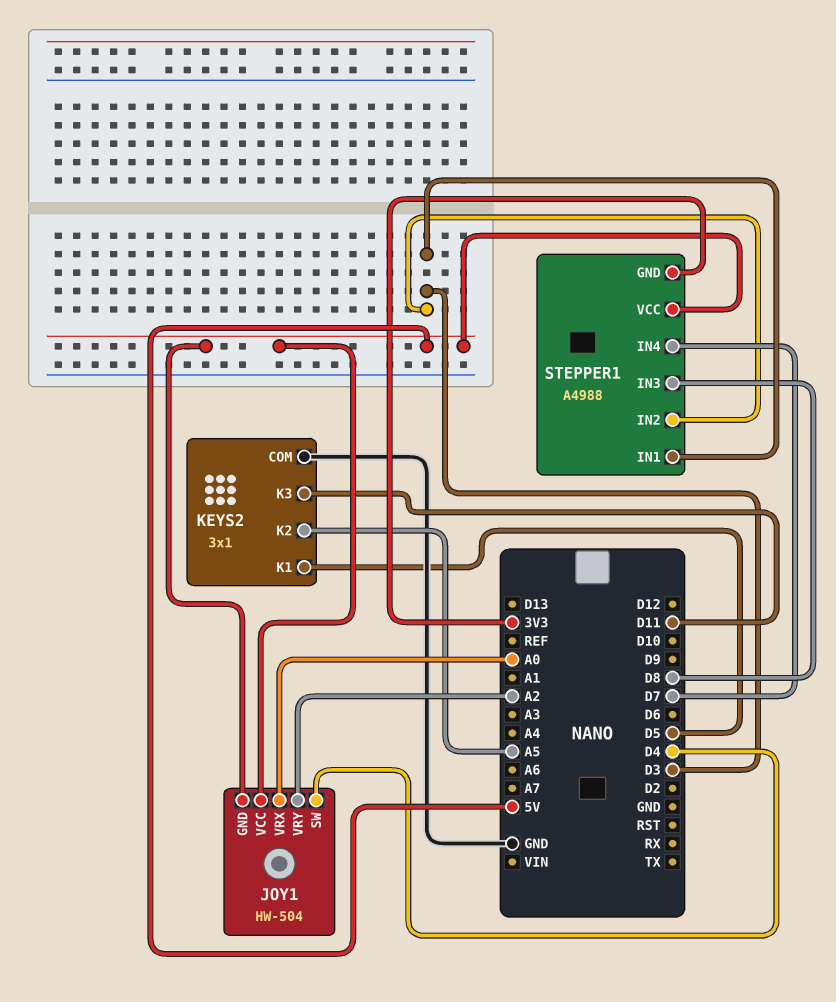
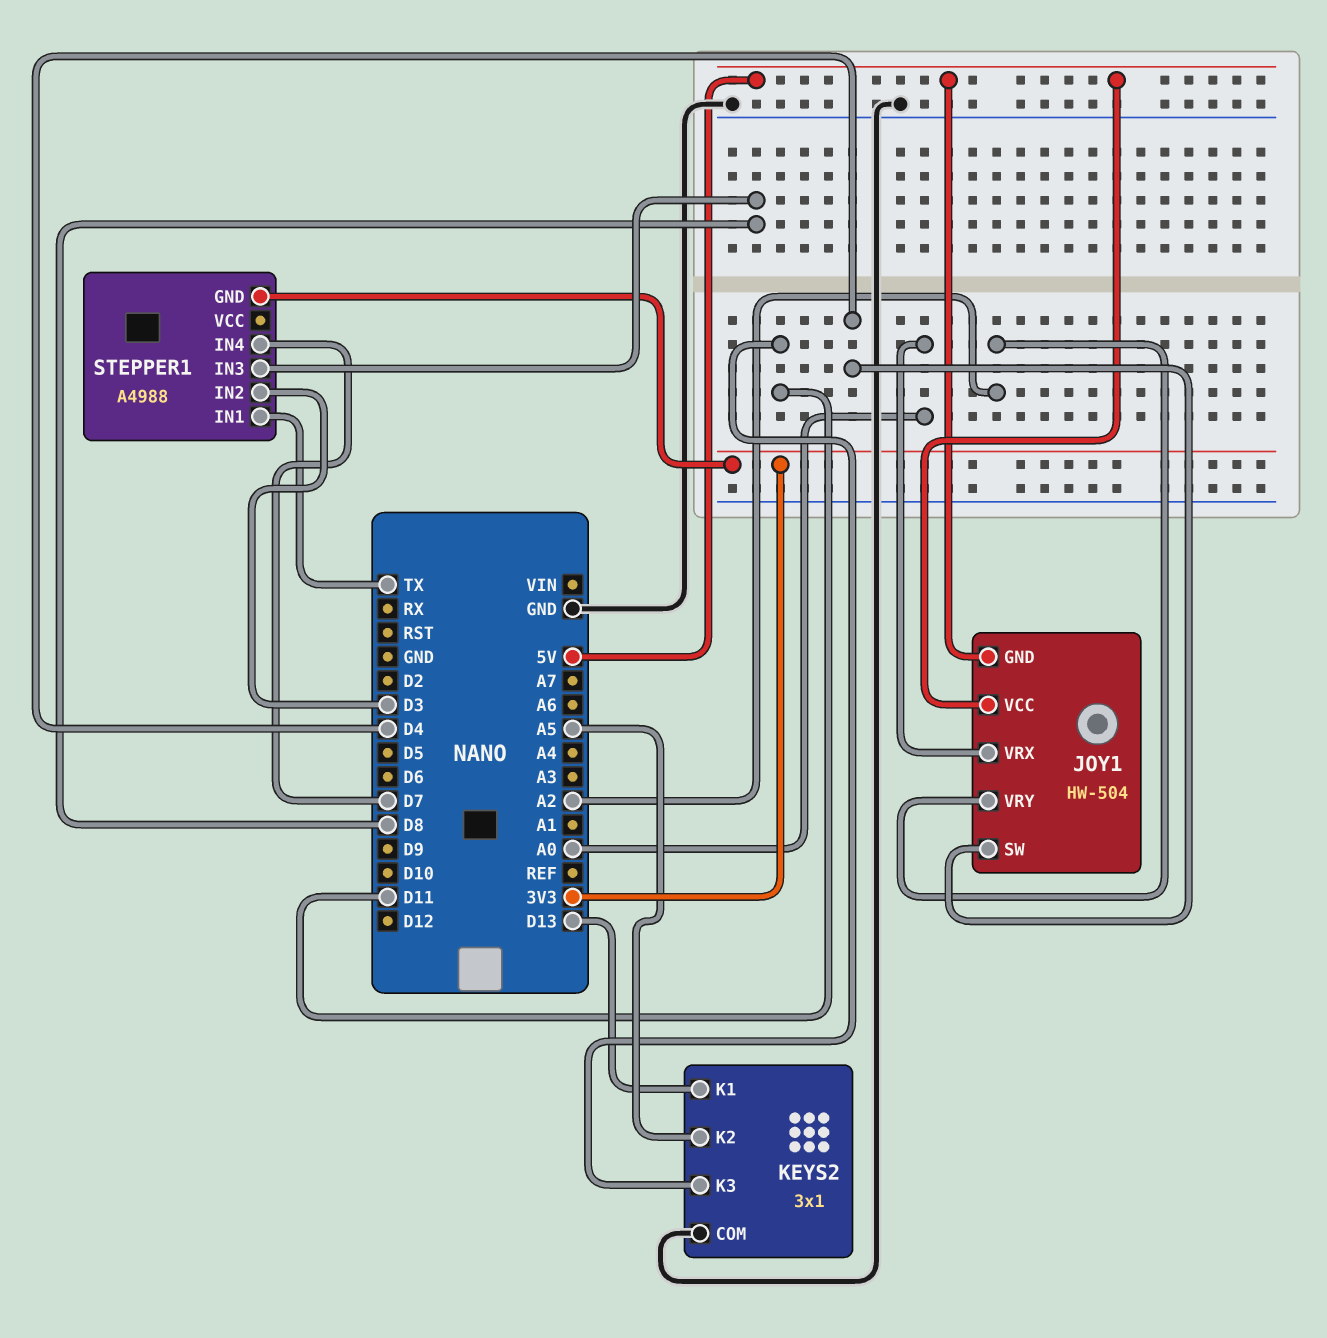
KEYS2 pin K1: D5 -> D13
STEPPER1 pin IN1: D3 -> TX
STEPPER1 pin VCC: 5V -> none

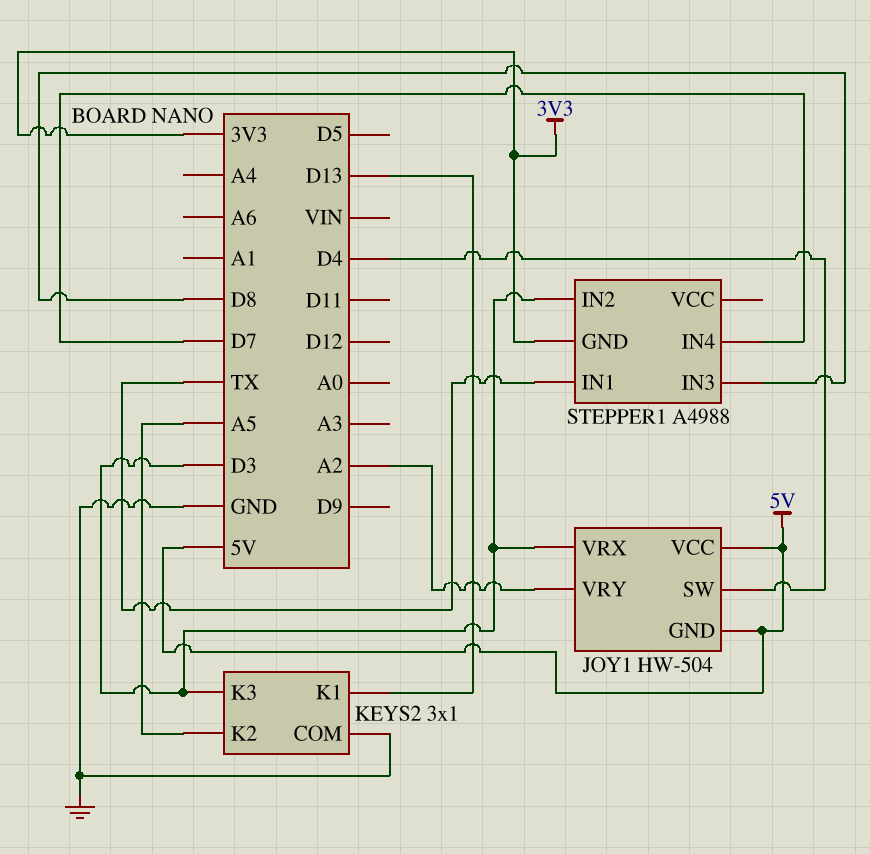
JOY1 pin VRX: A0 -> D3
KEYS2 pin K3: D11 -> D3

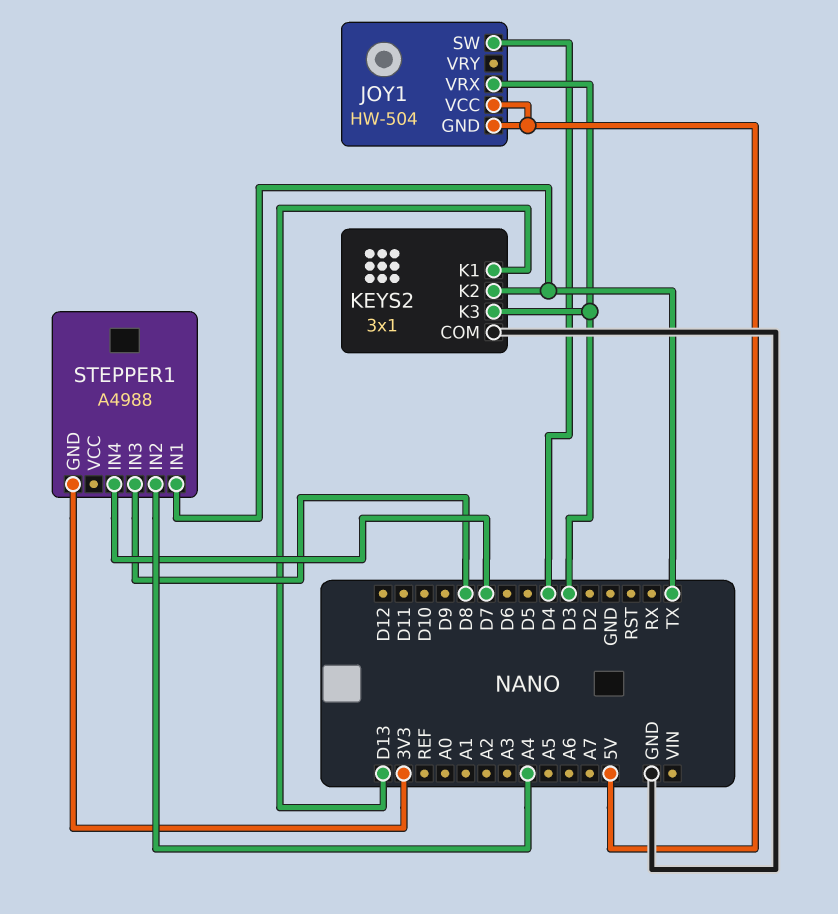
JOY1 pin VRY: A2 -> none
KEYS2 pin K2: A5 -> TX
STEPPER1 pin IN2: D3 -> A4

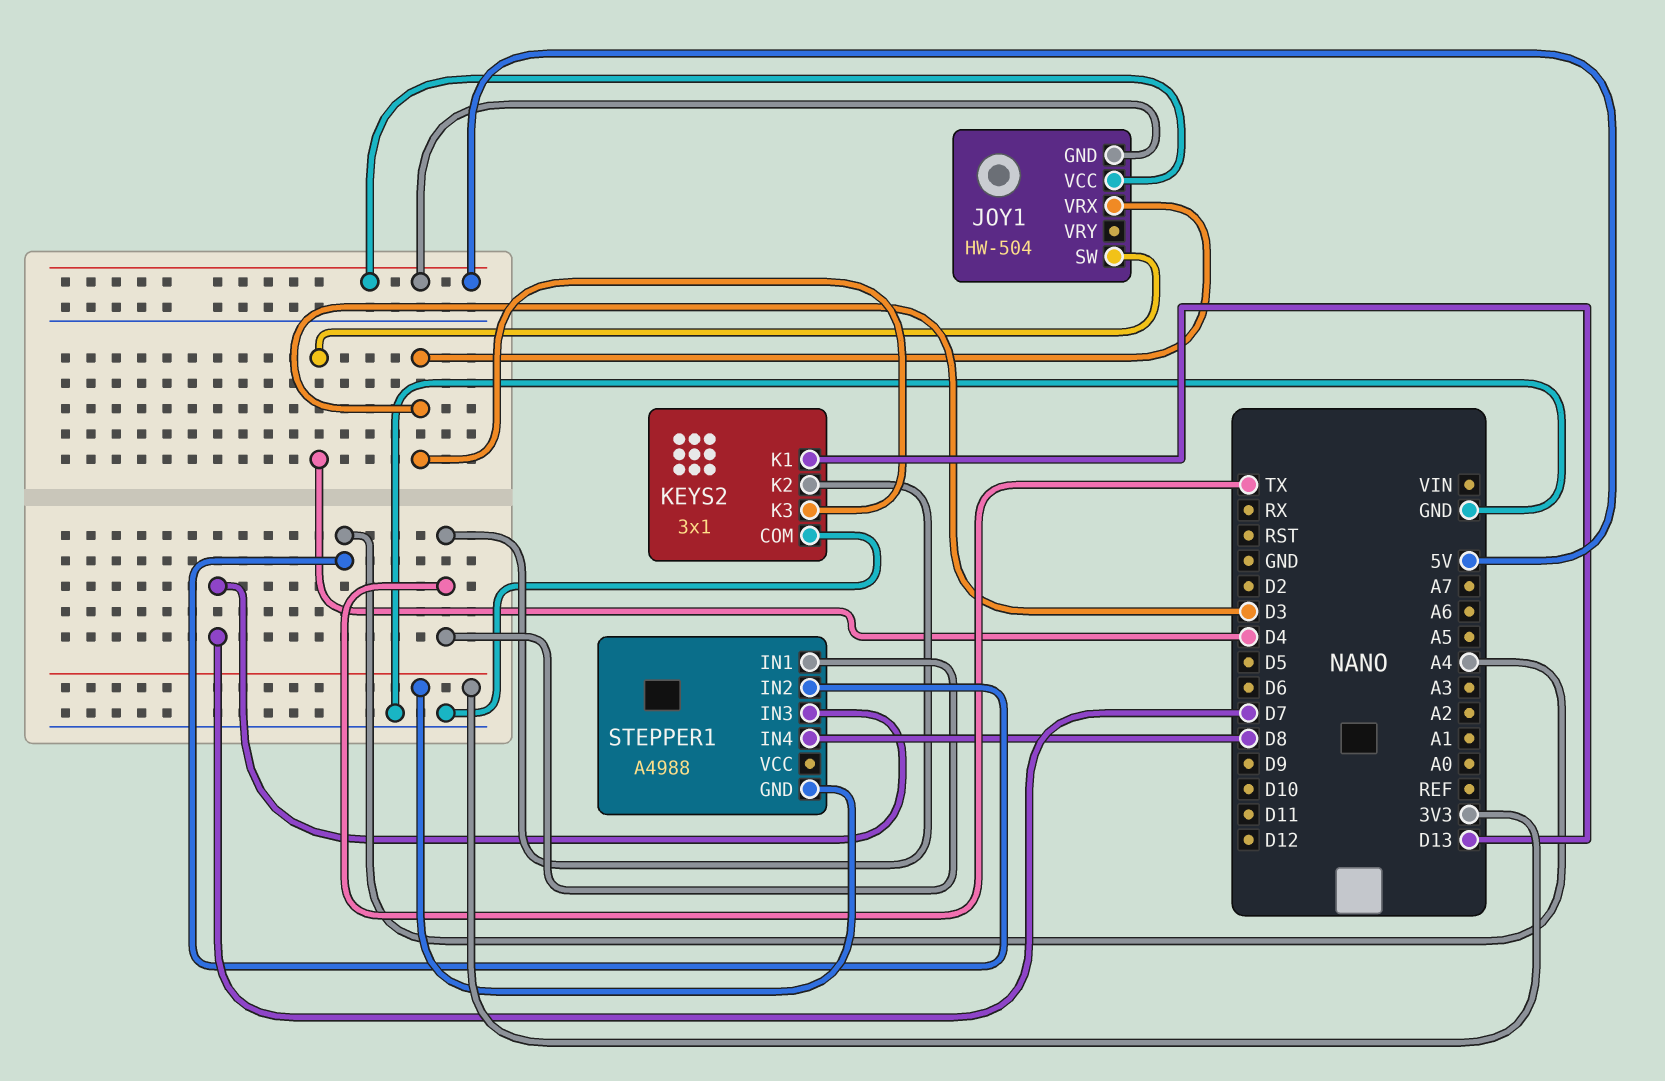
STEPPER1 pin IN3: D8 -> D7
STEPPER1 pin IN4: D7 -> D8

